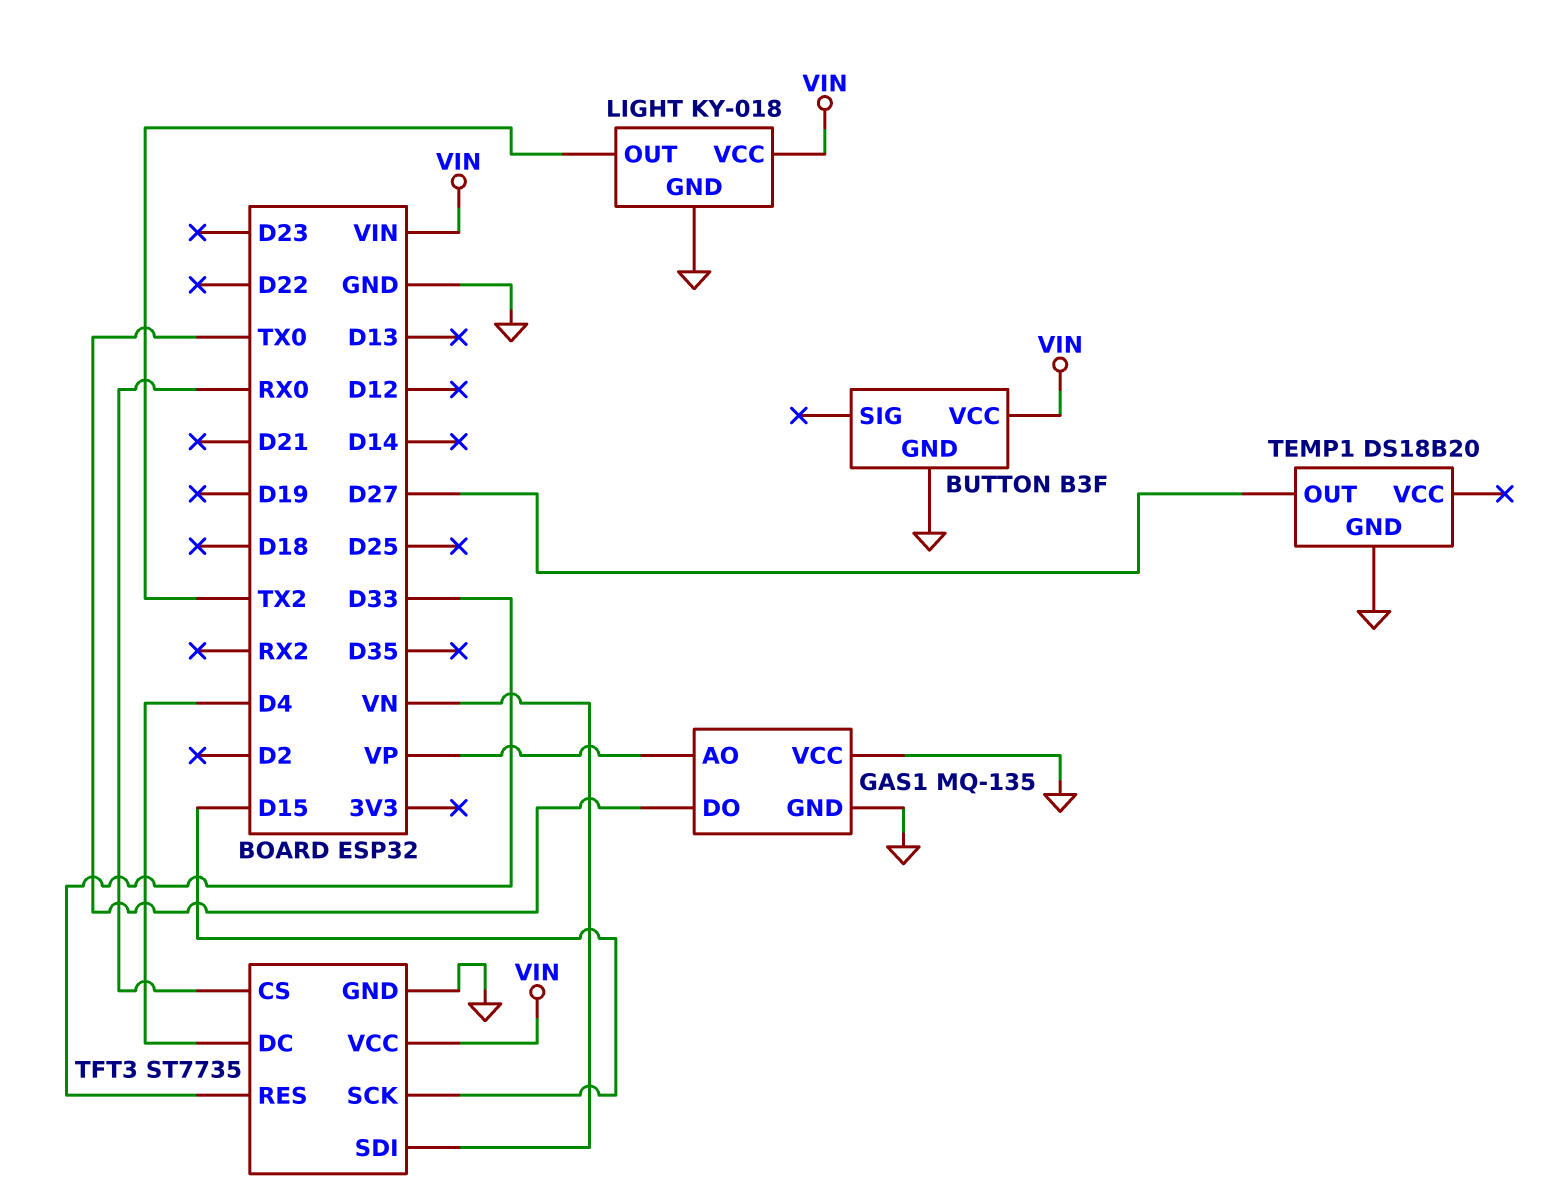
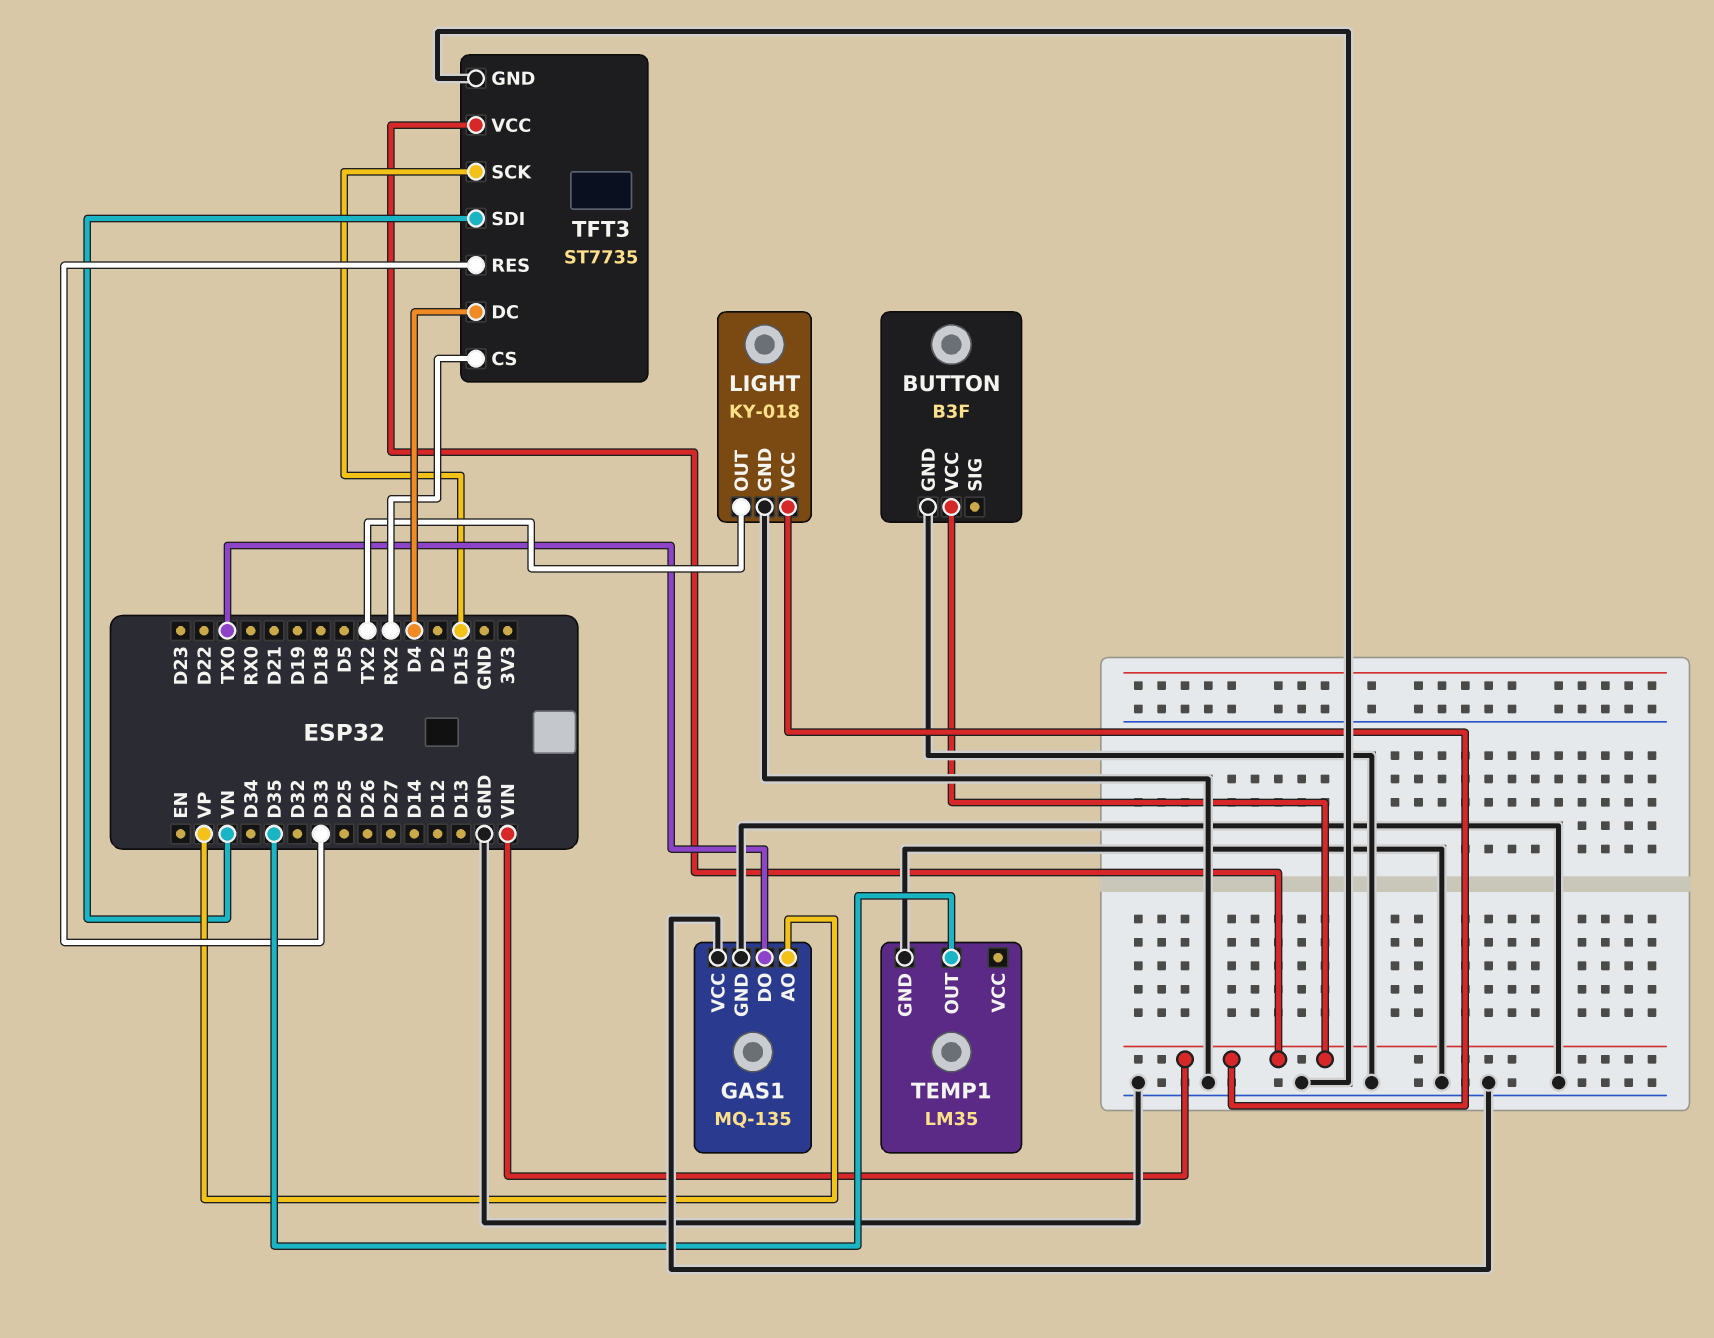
TEMP1: DS18B20 -> LM35
TEMP1 pin OUT: D27 -> D35
TFT3 pin CS: RX0 -> RX2

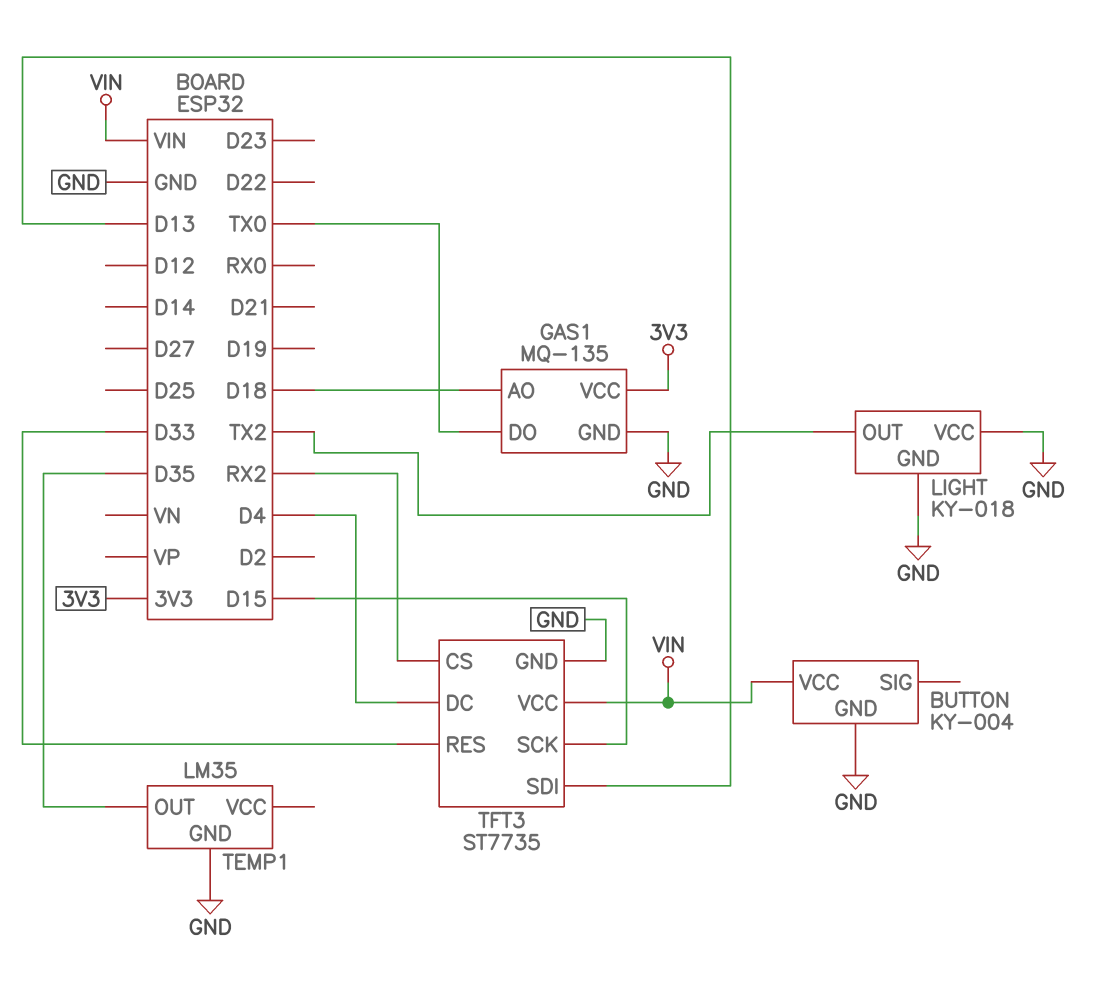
BUTTON: B3F -> KY-004
GAS1 pin AO: VP -> D18
GAS1 pin VCC: GND -> 3V3
LIGHT pin VCC: VIN -> GND
TFT3 pin SDI: VN -> D13

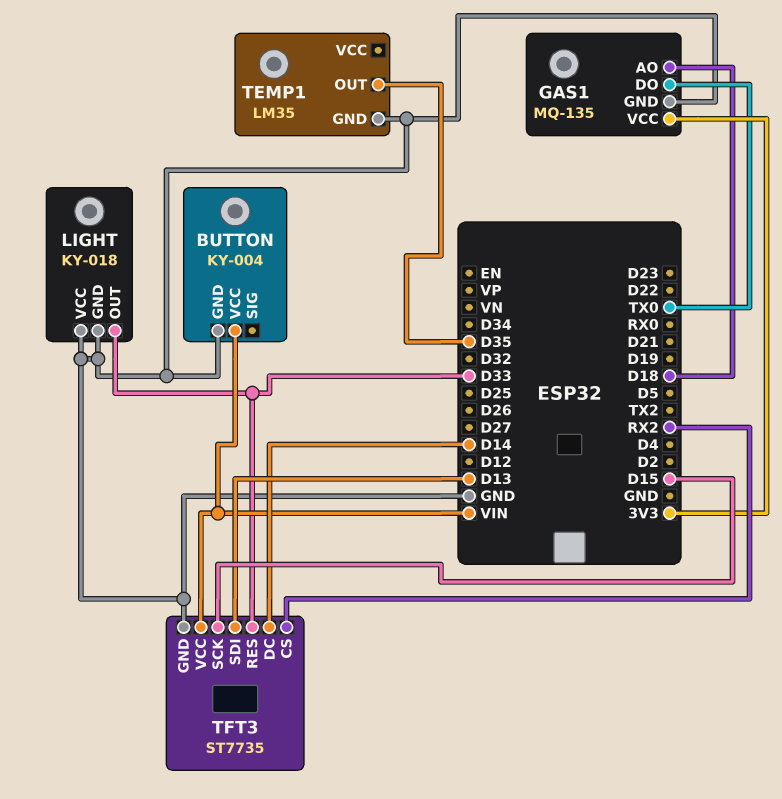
LIGHT pin OUT: TX2 -> D33
TFT3 pin DC: D4 -> D14

